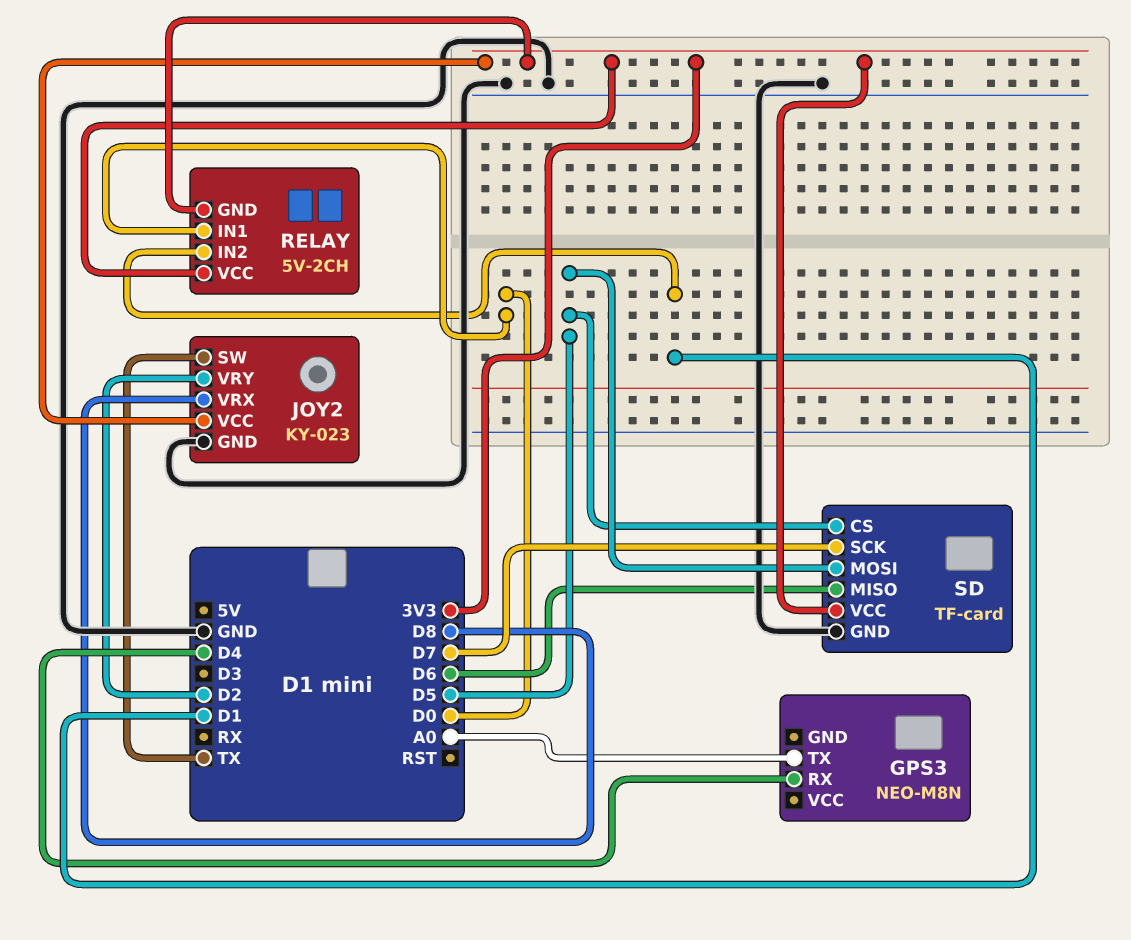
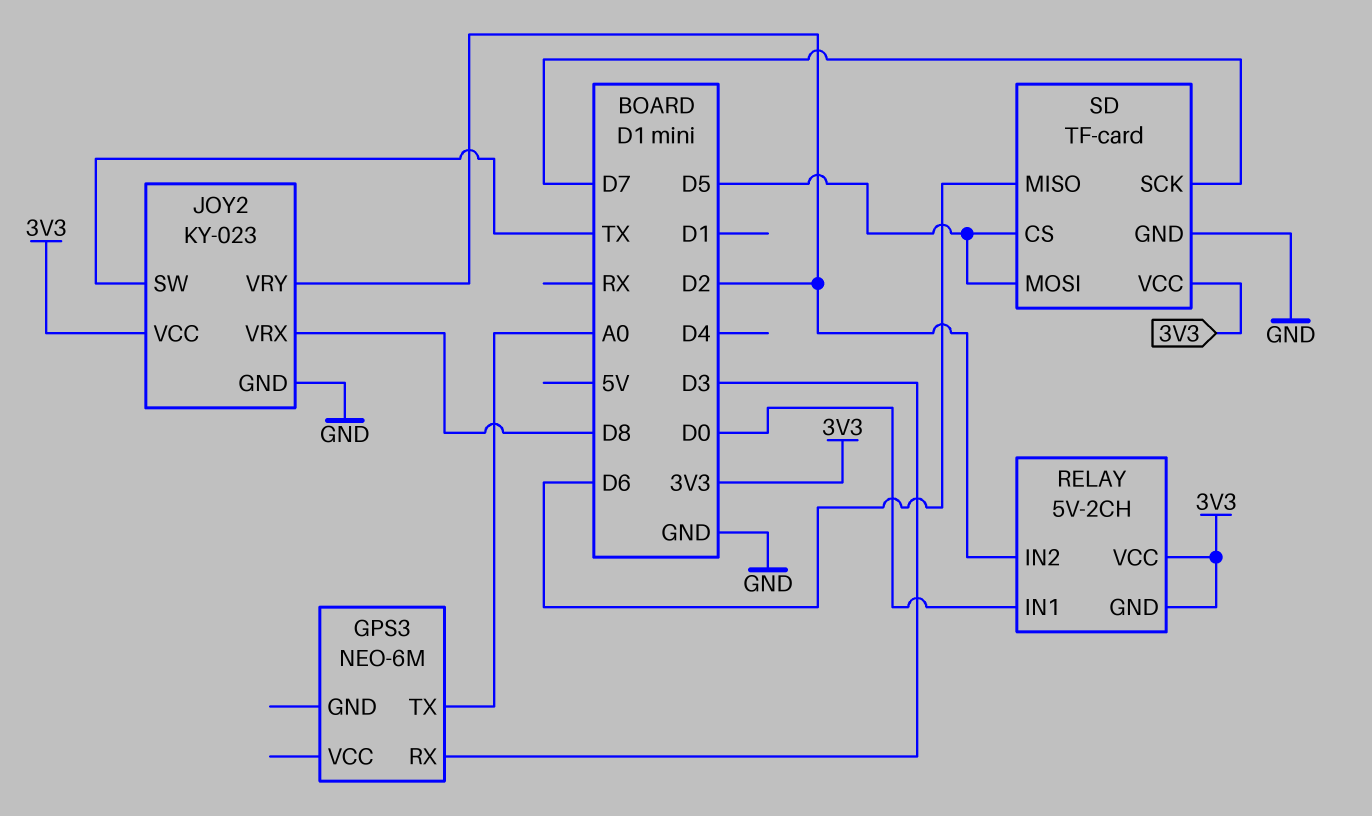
GPS3: NEO-M8N -> NEO-6M
GPS3 pin RX: D4 -> D3
RELAY pin IN2: D1 -> D2

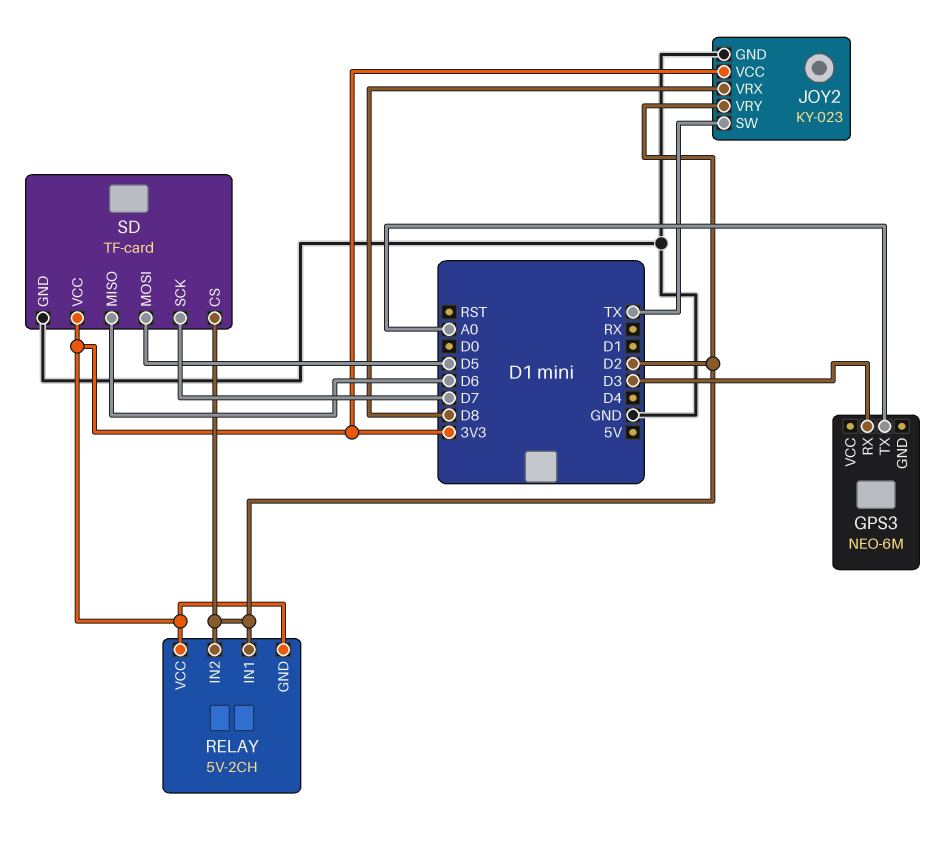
RELAY pin IN1: D0 -> D2
SD pin CS: D5 -> D2

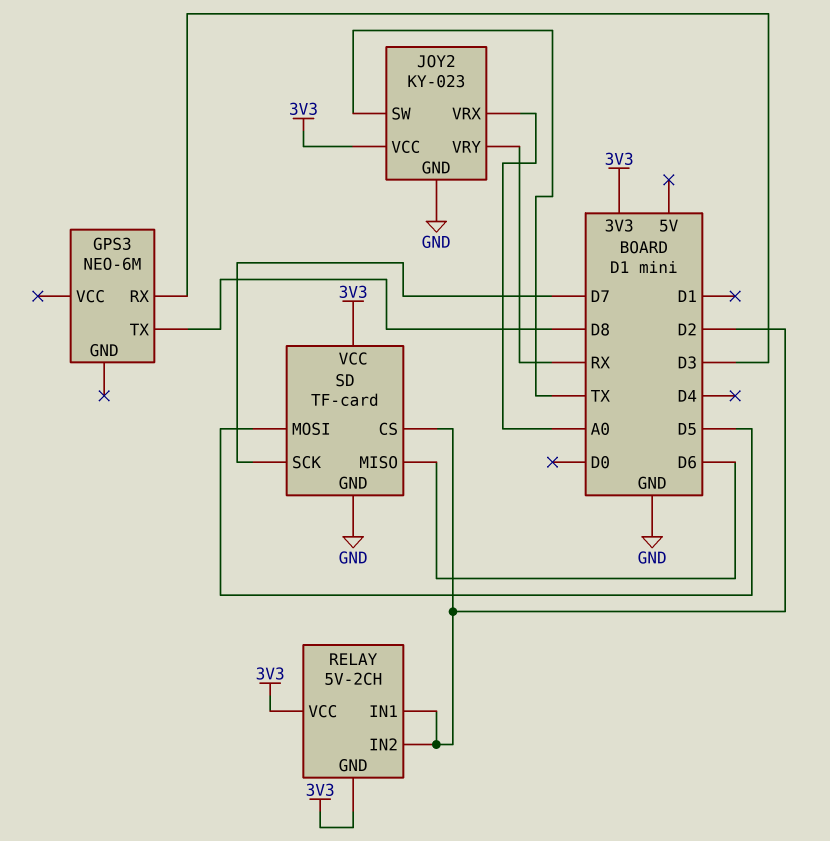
GPS3 pin TX: A0 -> D8
JOY2 pin VRX: D8 -> A0
JOY2 pin VRY: D2 -> RX

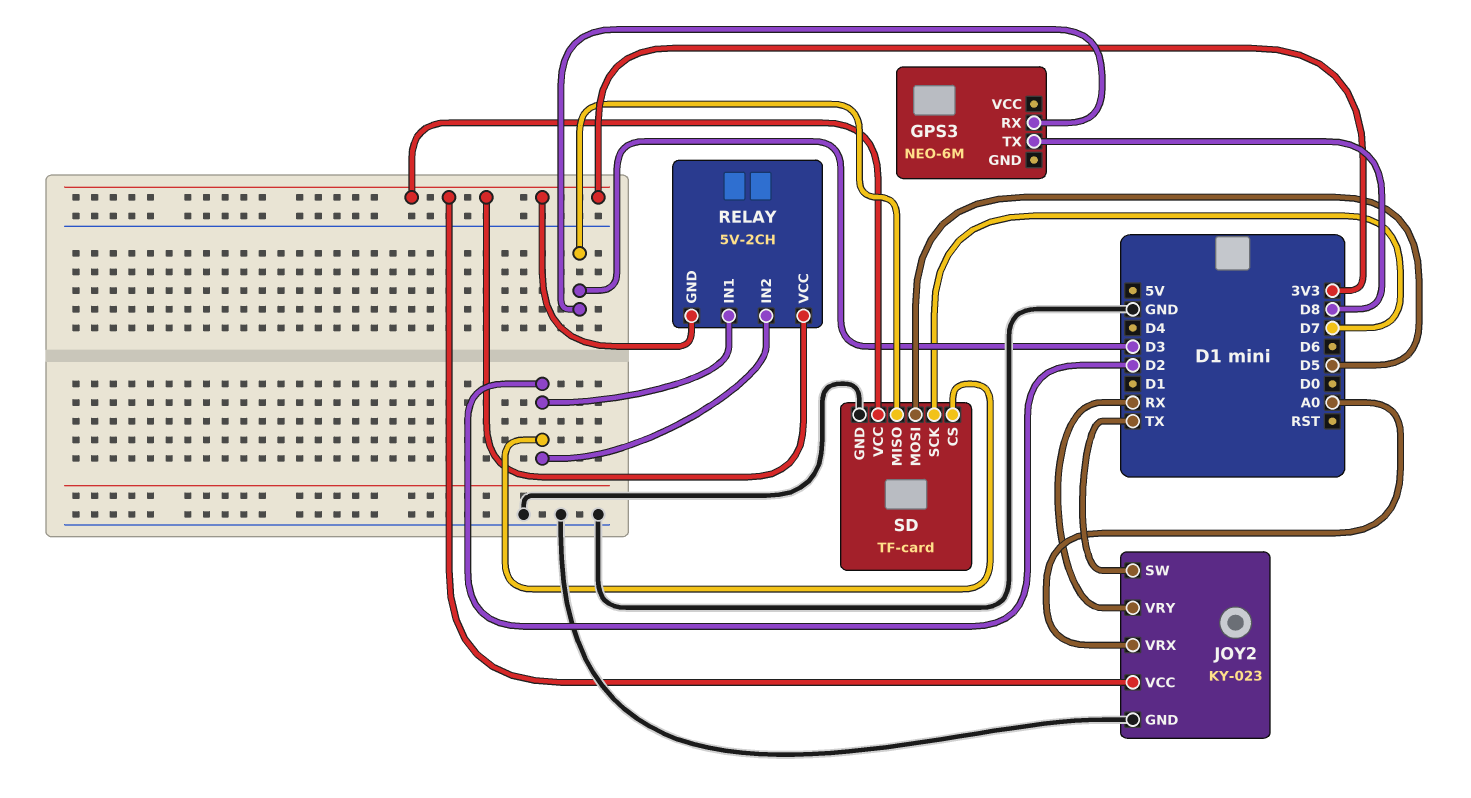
SD pin MISO: D6 -> D3

